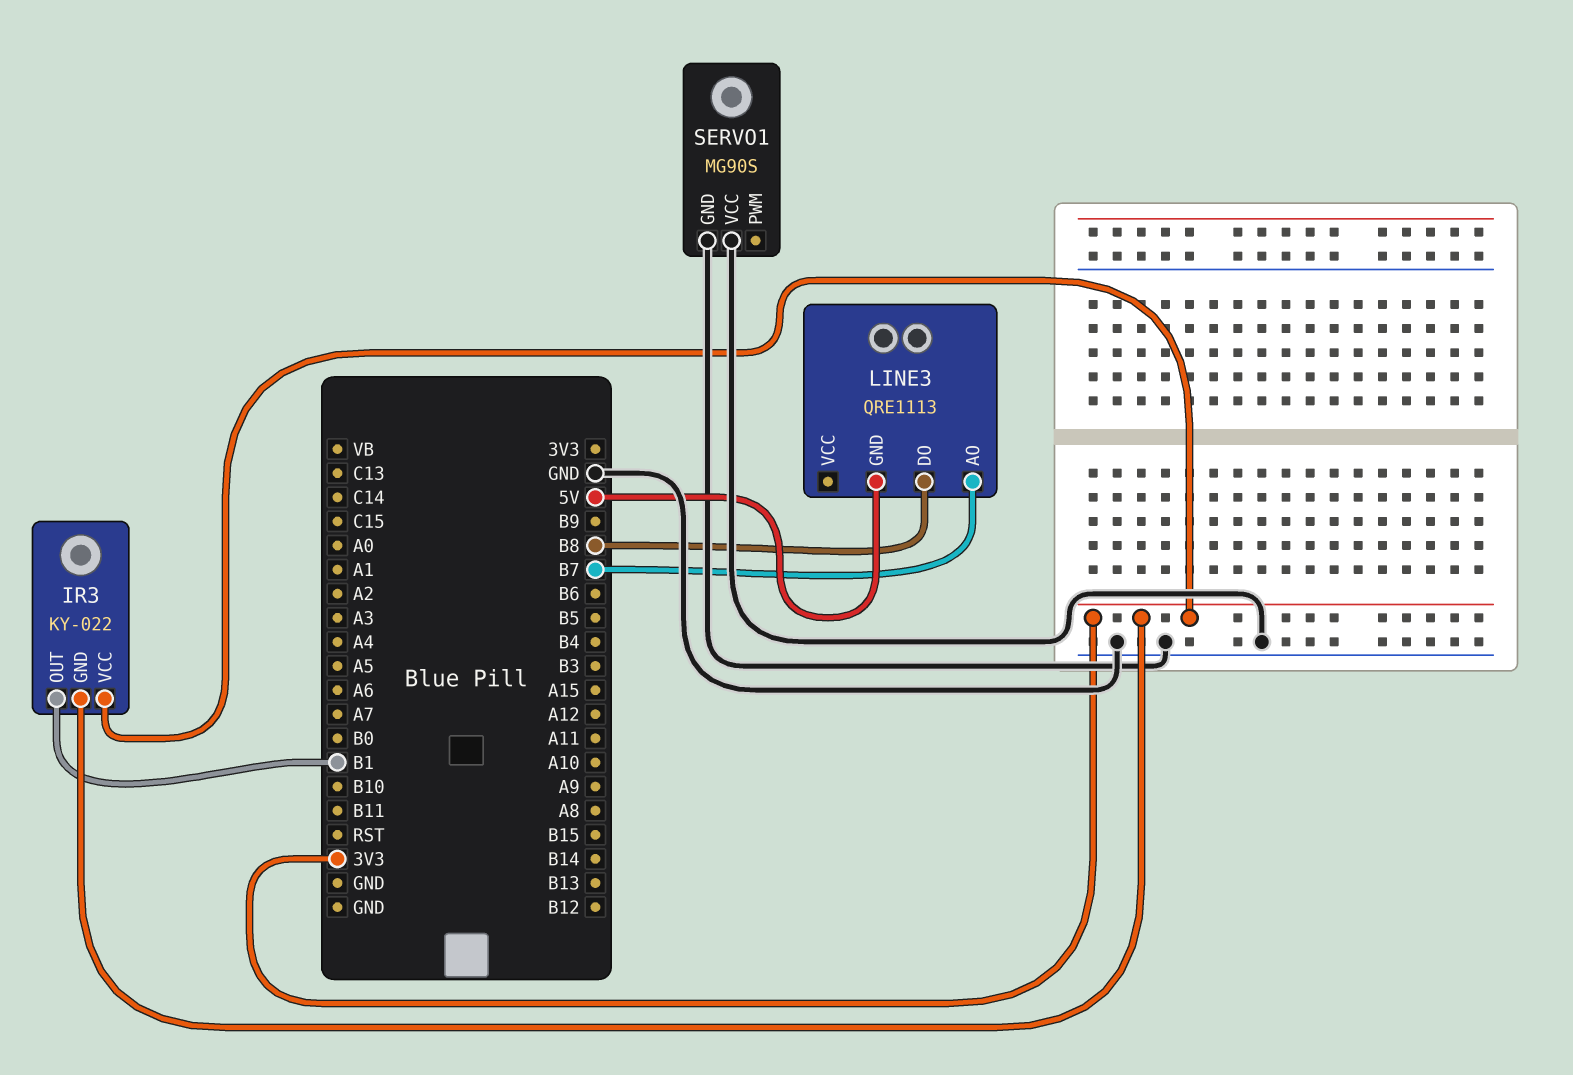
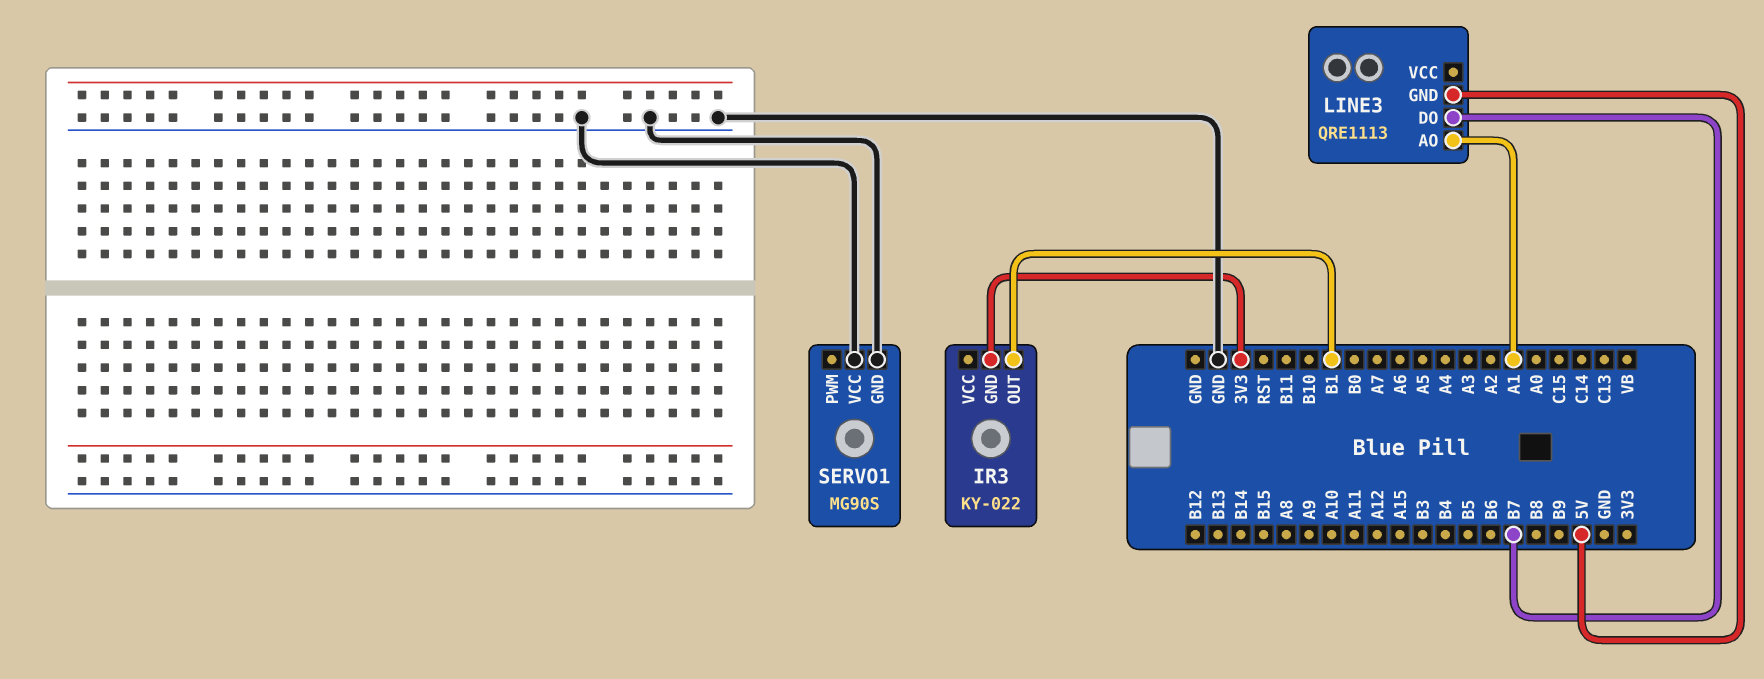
IR3 pin VCC: 3V3 -> none
LINE3 pin AO: B7 -> A1
LINE3 pin DO: B8 -> B7

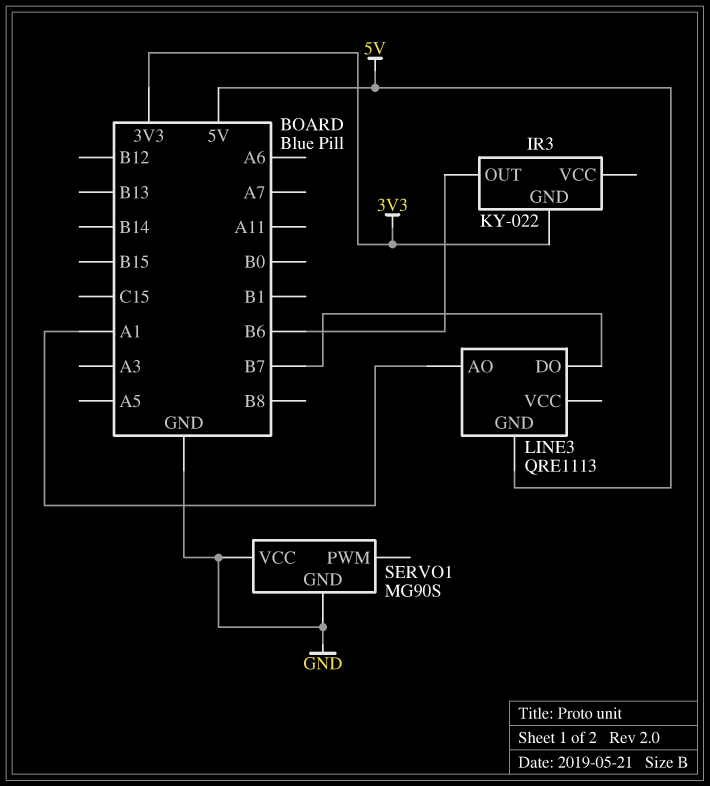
IR3 pin OUT: B1 -> B6

